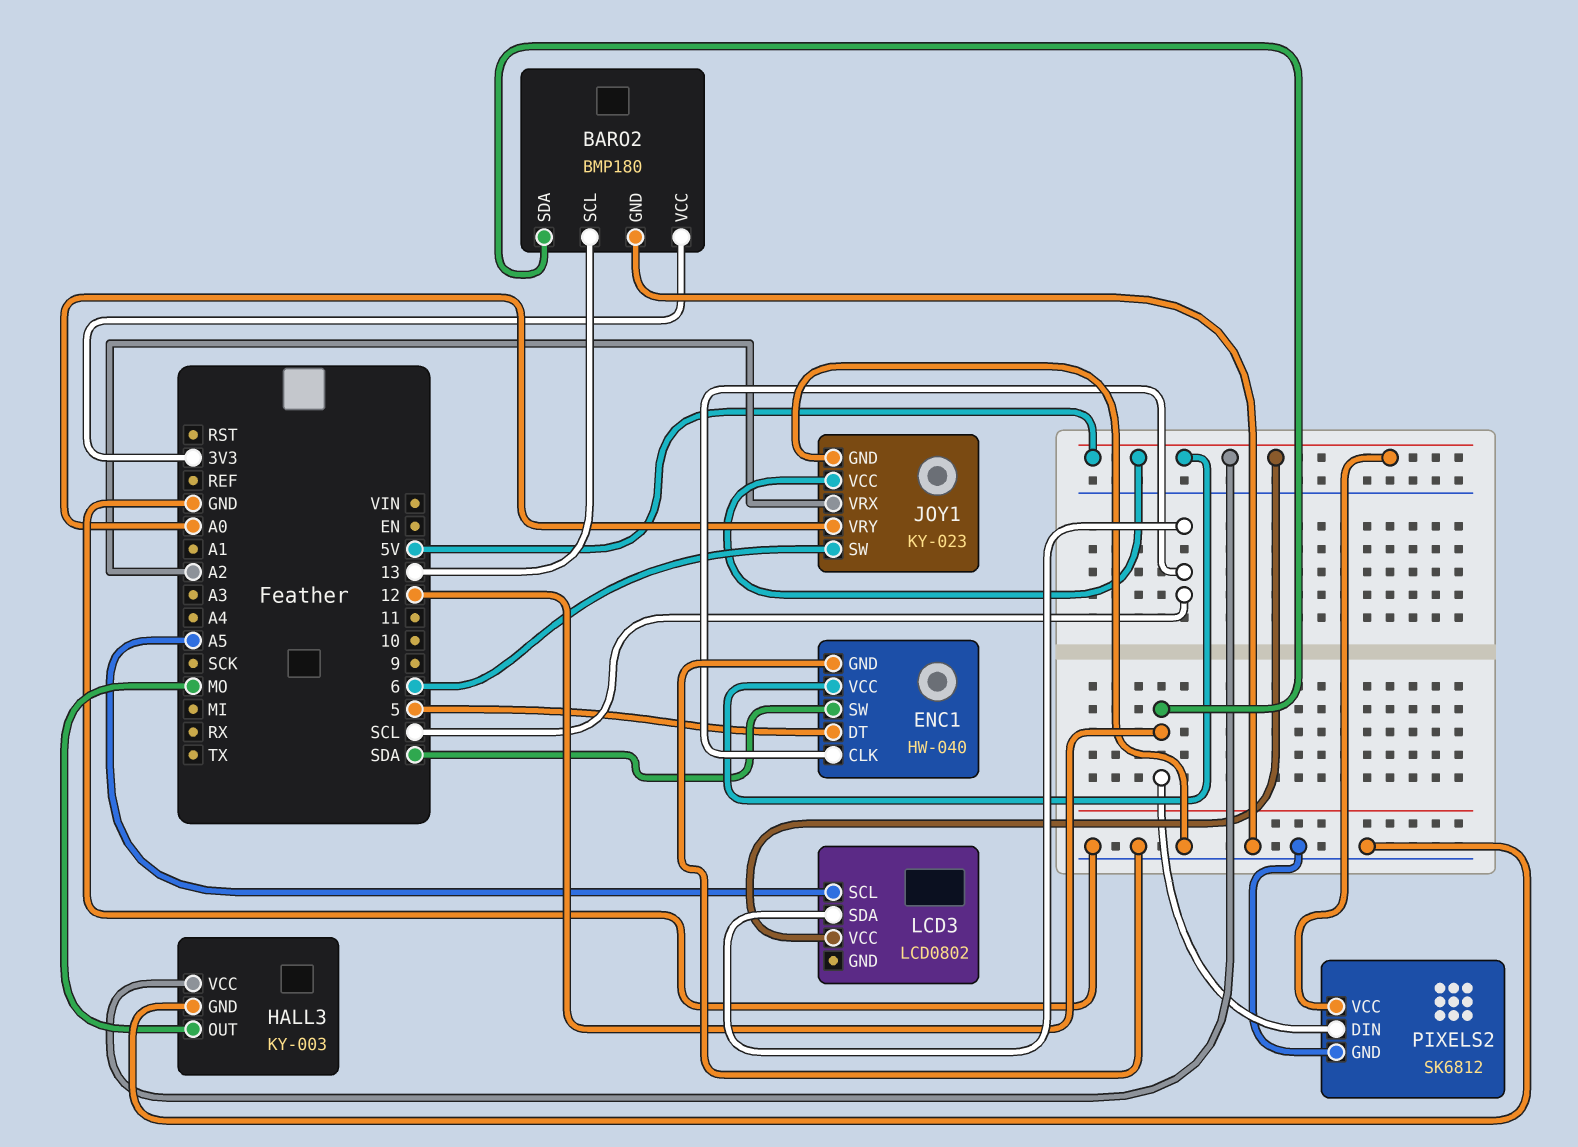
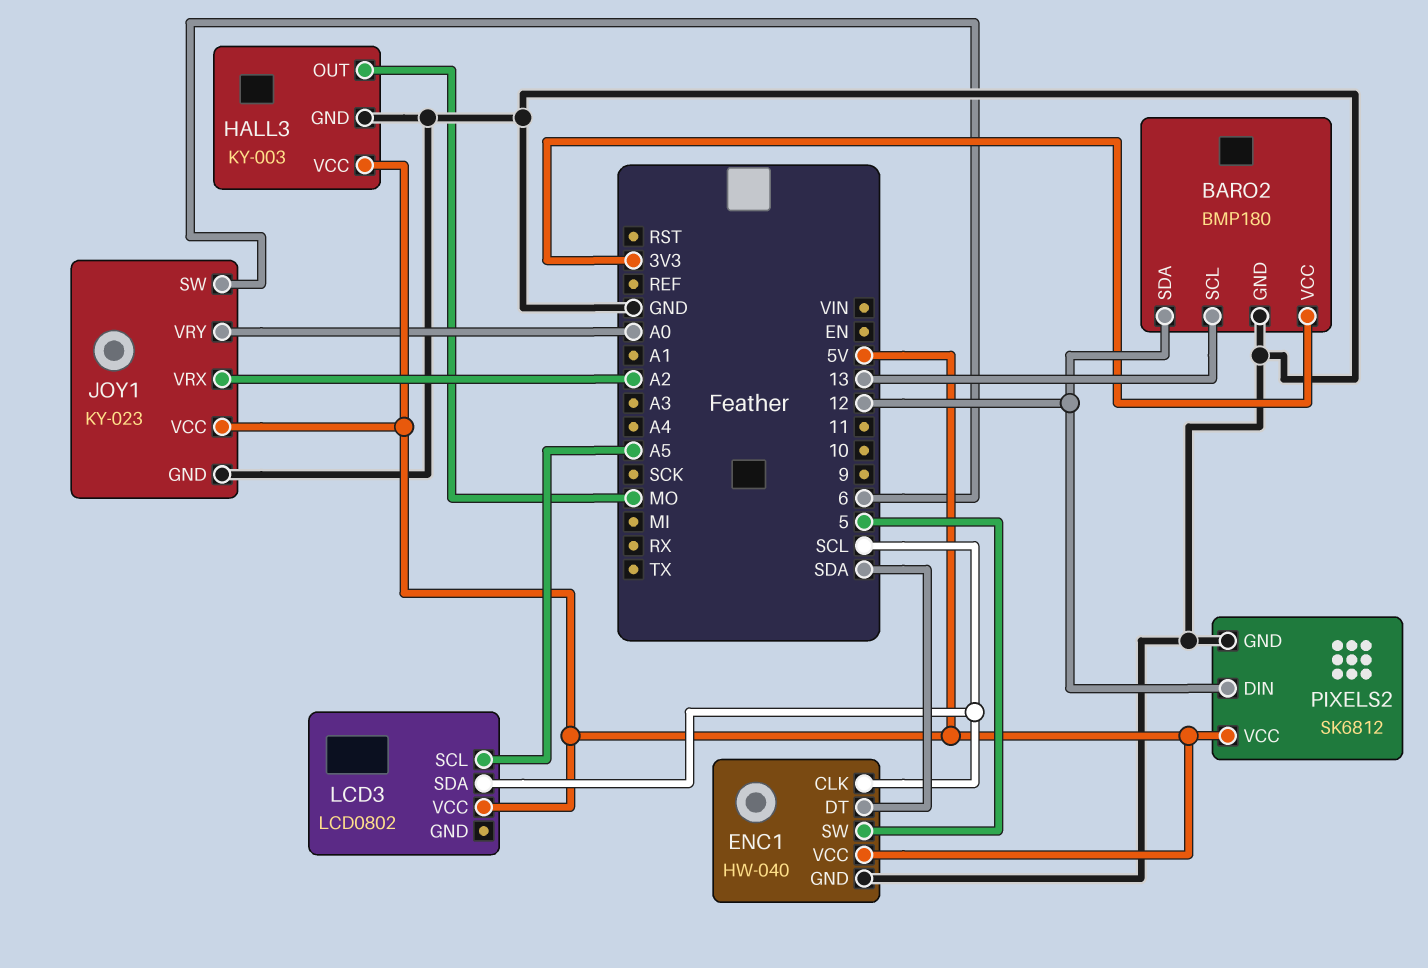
ENC1 pin DT: 5 -> SDA
ENC1 pin SW: SDA -> 5

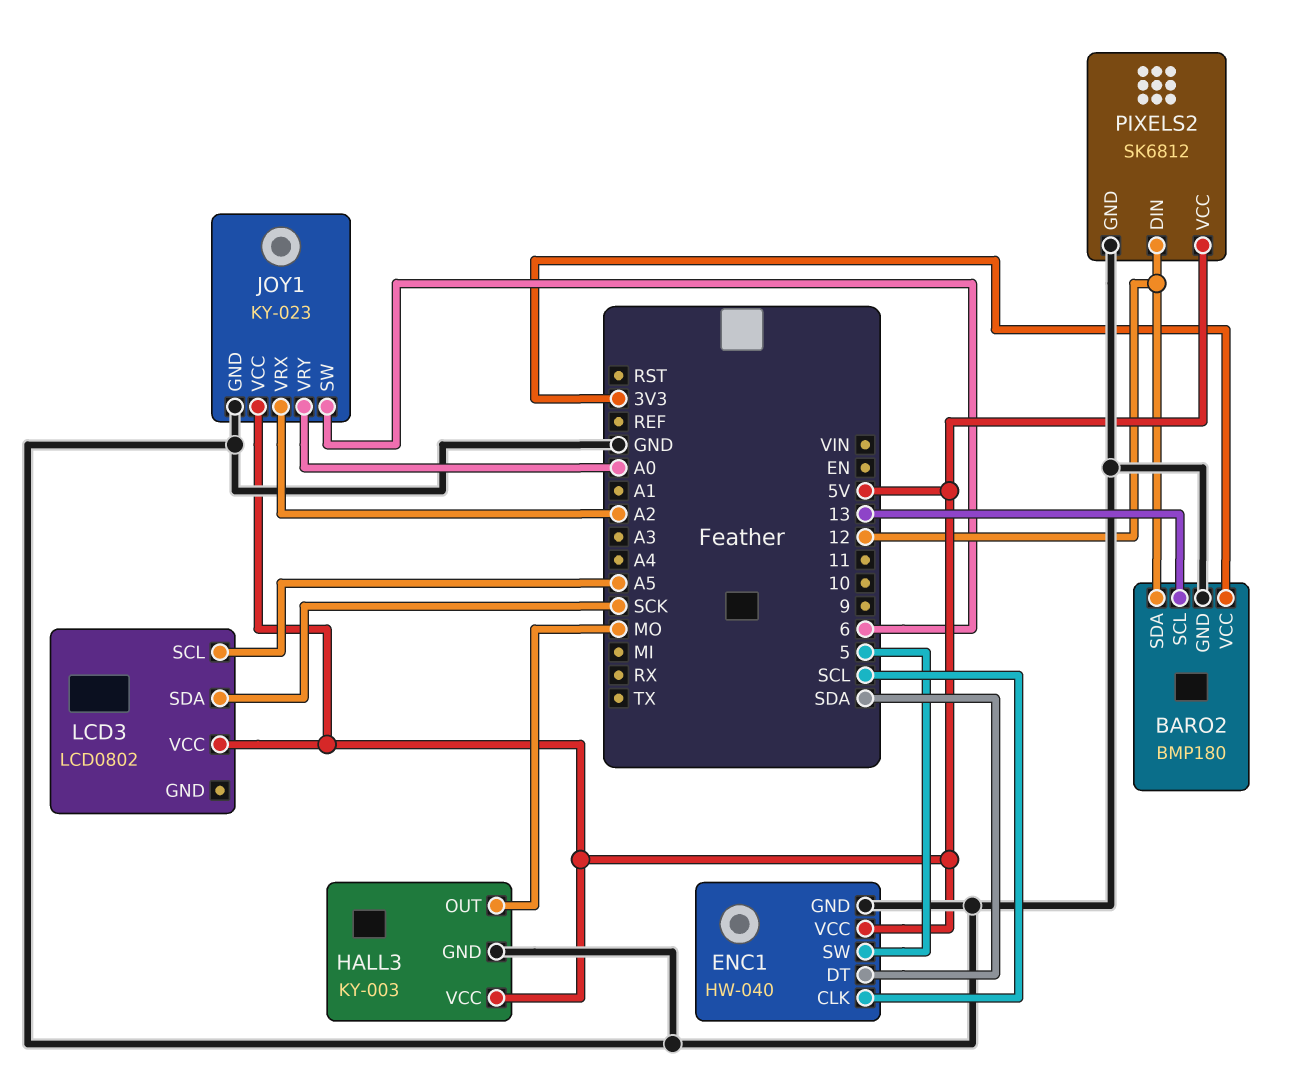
LCD3 pin SDA: SCL -> SCK

